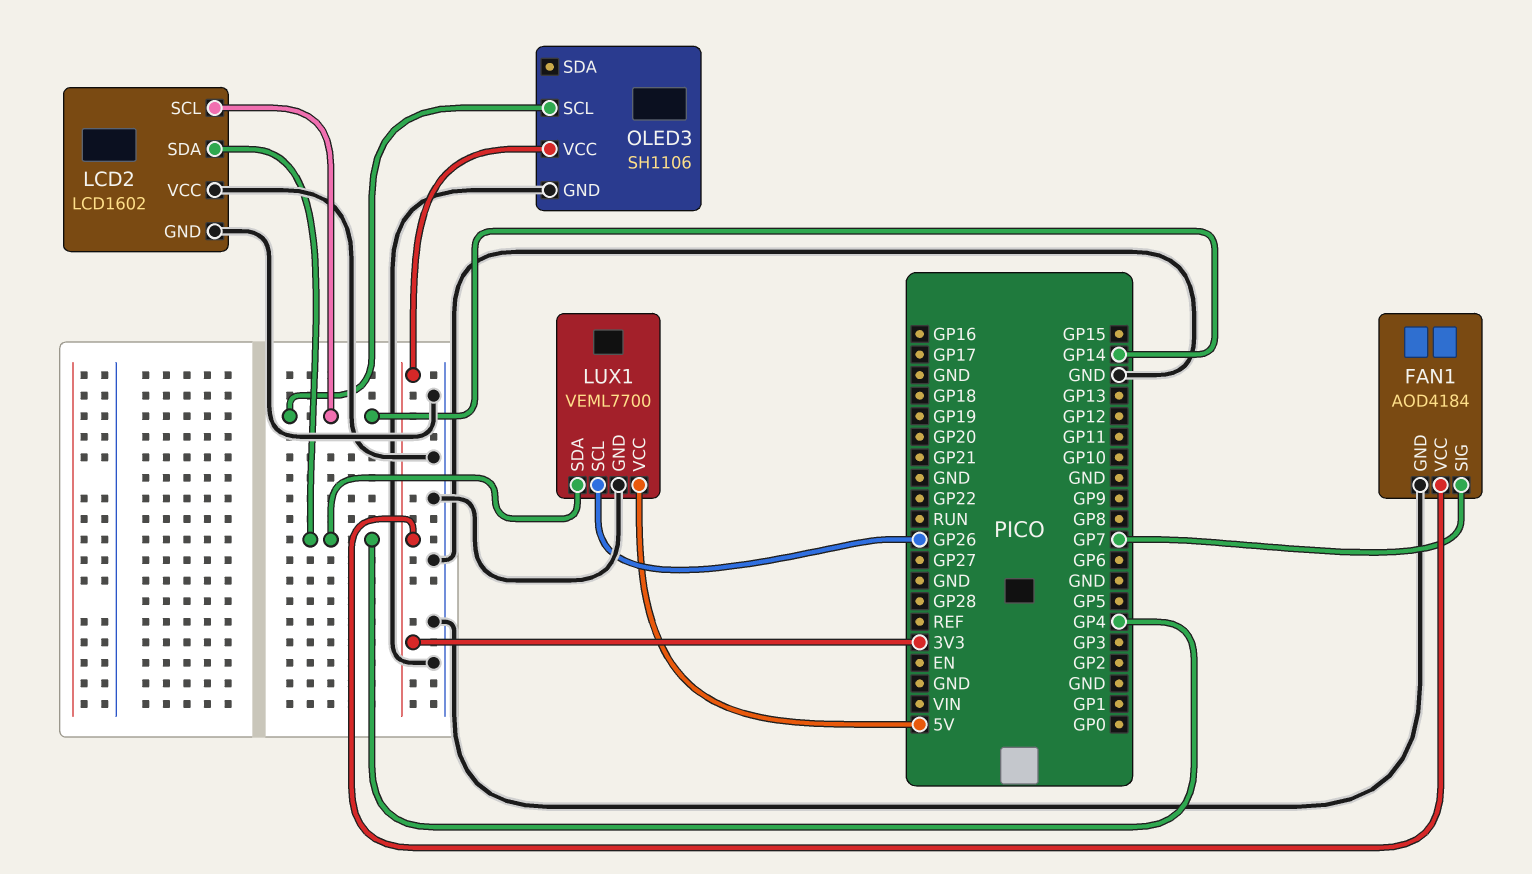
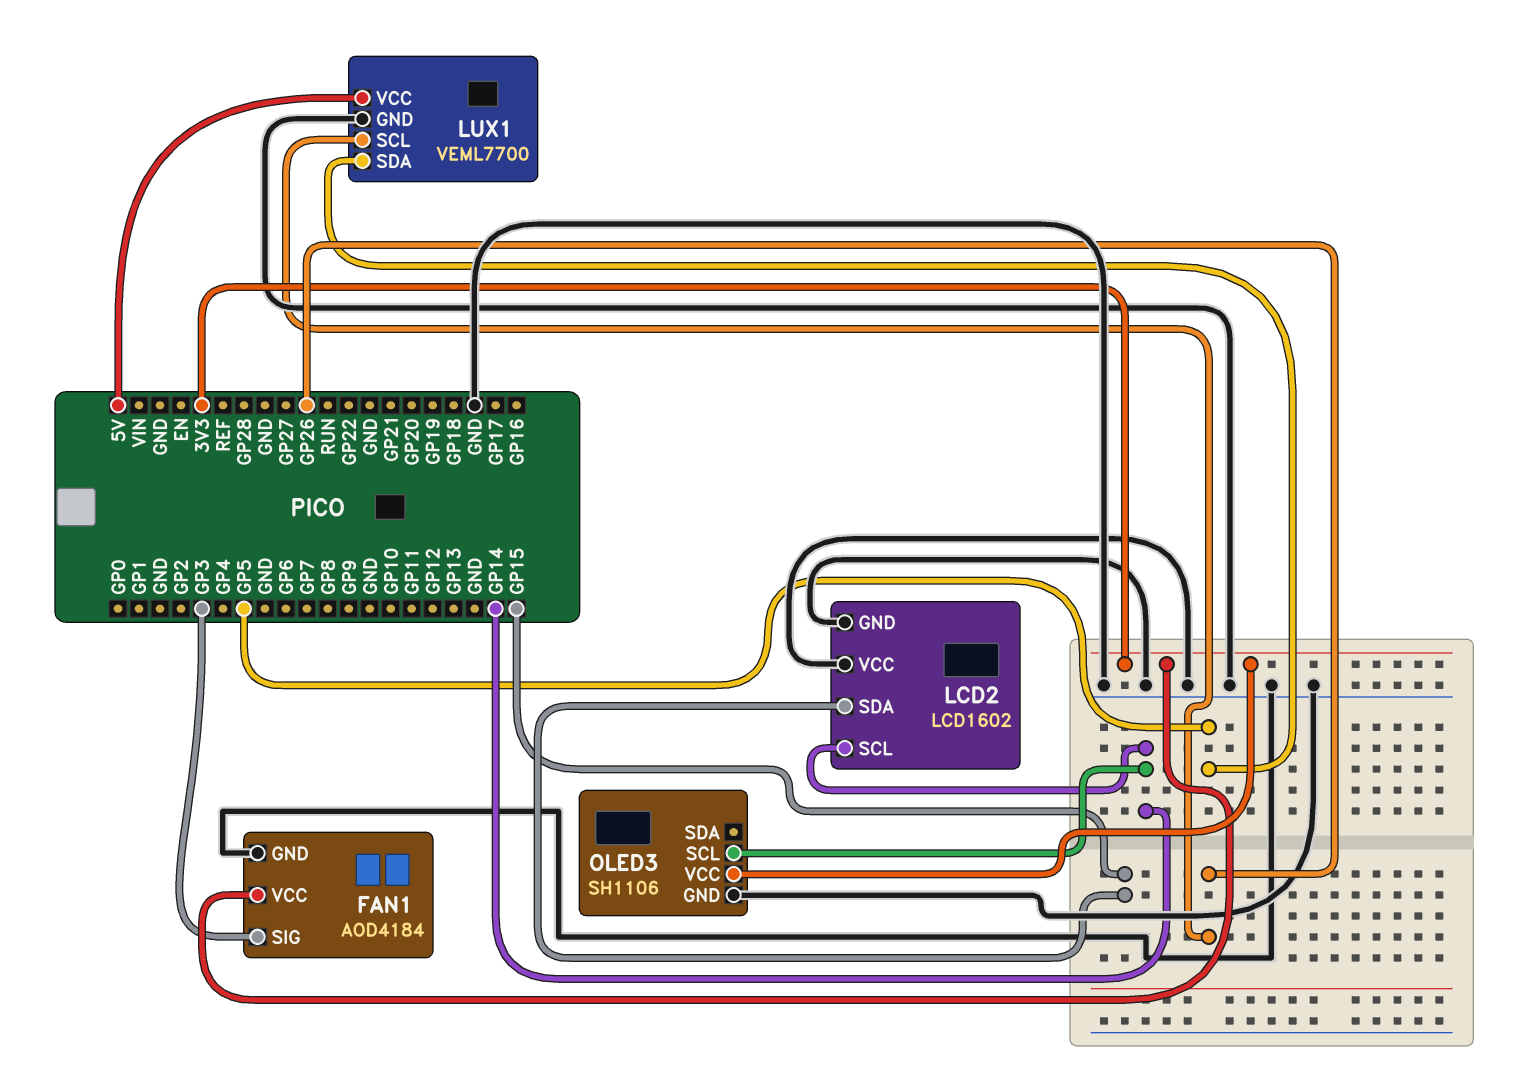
FAN1 pin SIG: GP7 -> GP3
LCD2 pin SDA: GP4 -> GP15
LUX1 pin SDA: GP4 -> GP5

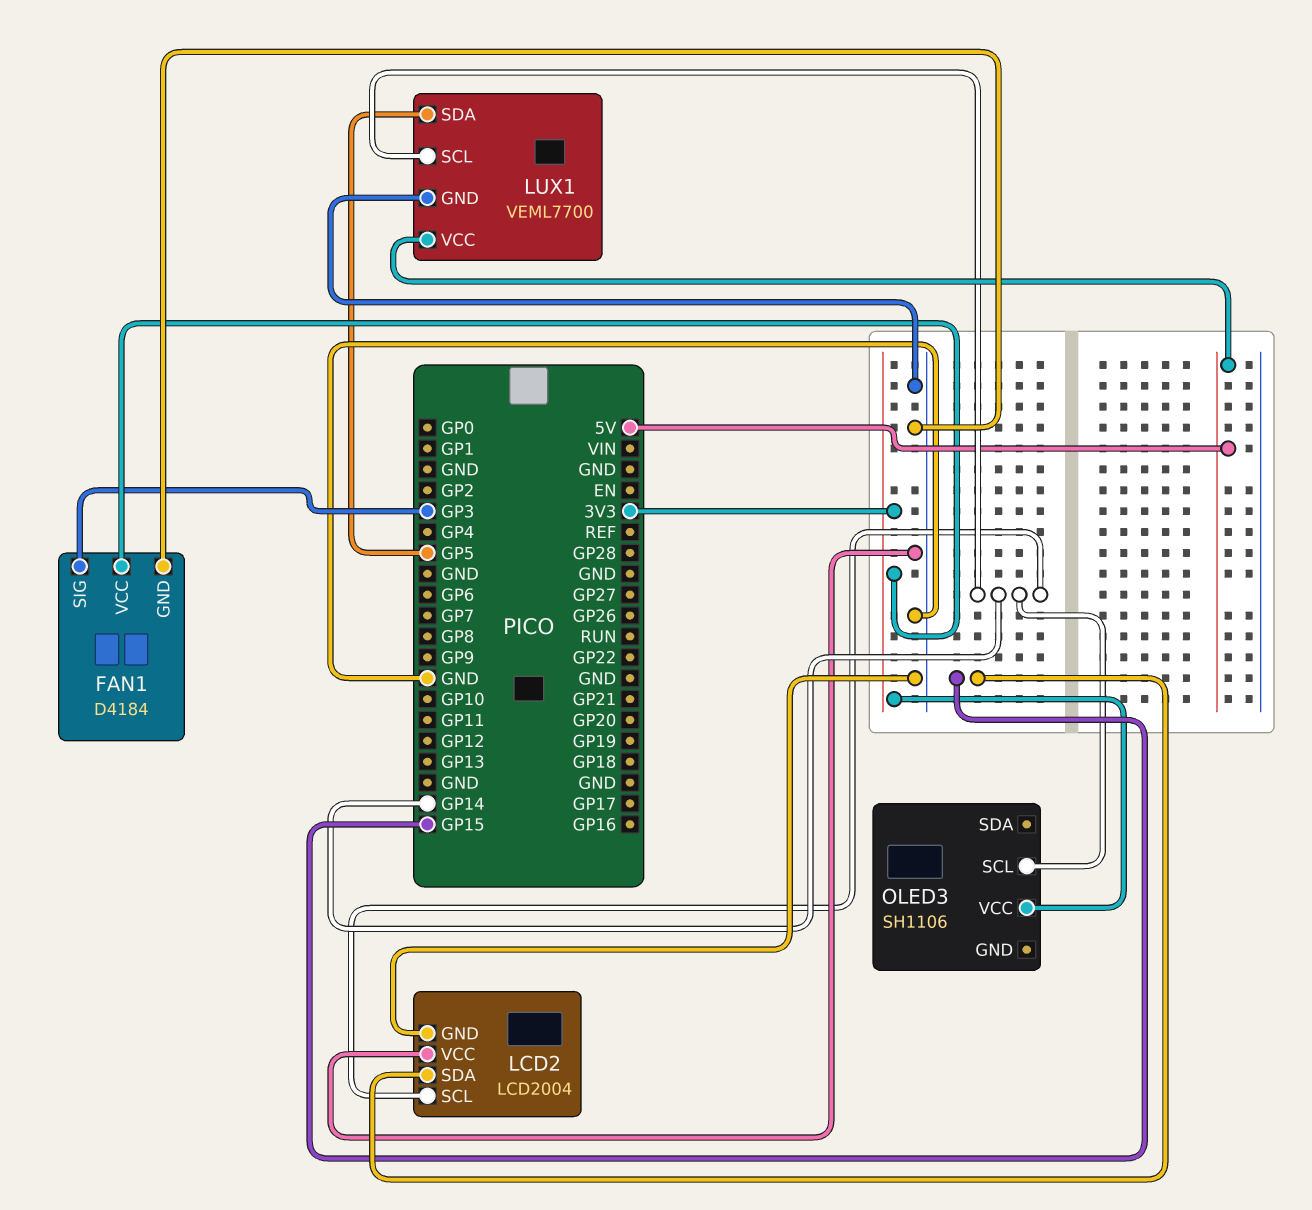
FAN1: AOD4184 -> D4184
LCD2: LCD1602 -> LCD2004
LUX1 pin SCL: GP26 -> GP14
OLED3 pin GND: GND -> none

